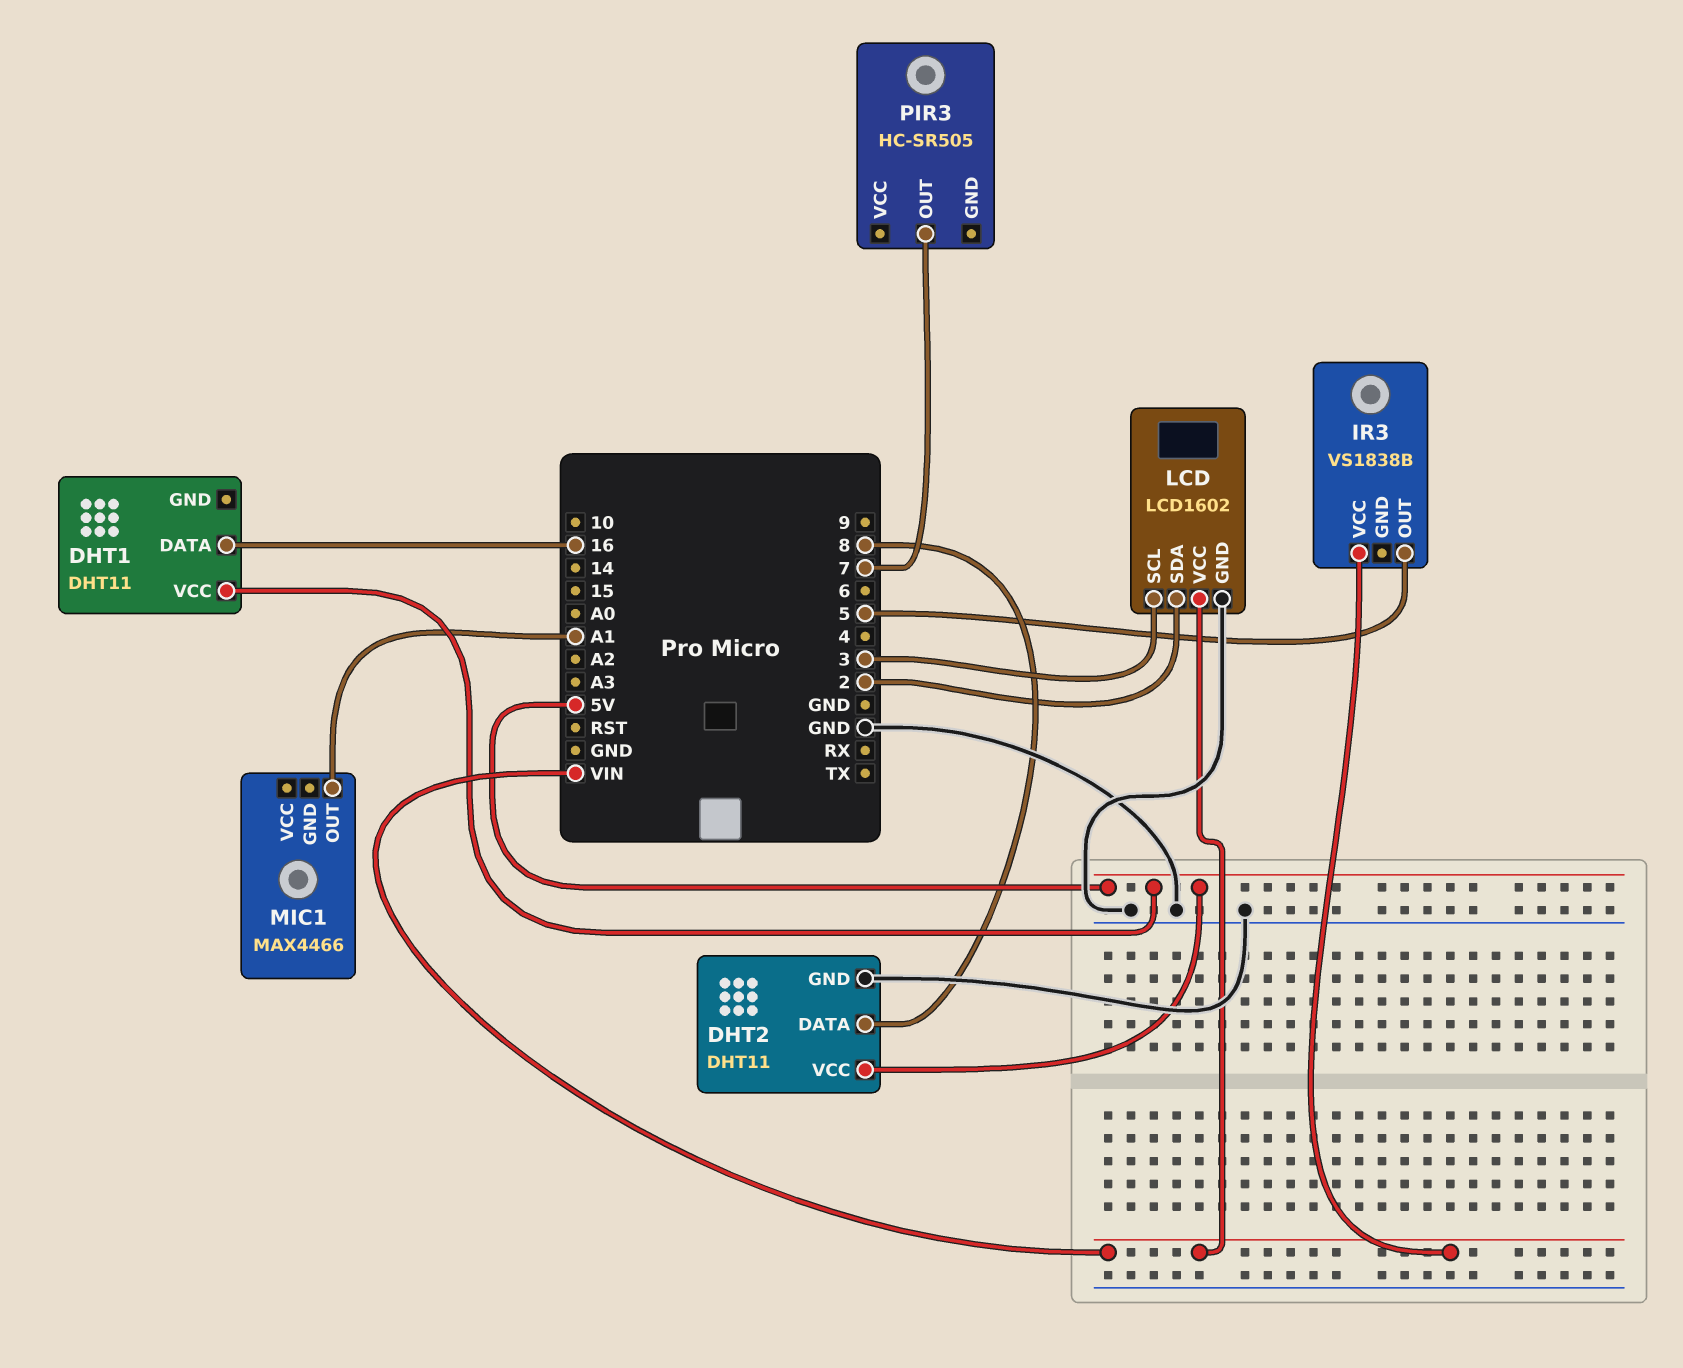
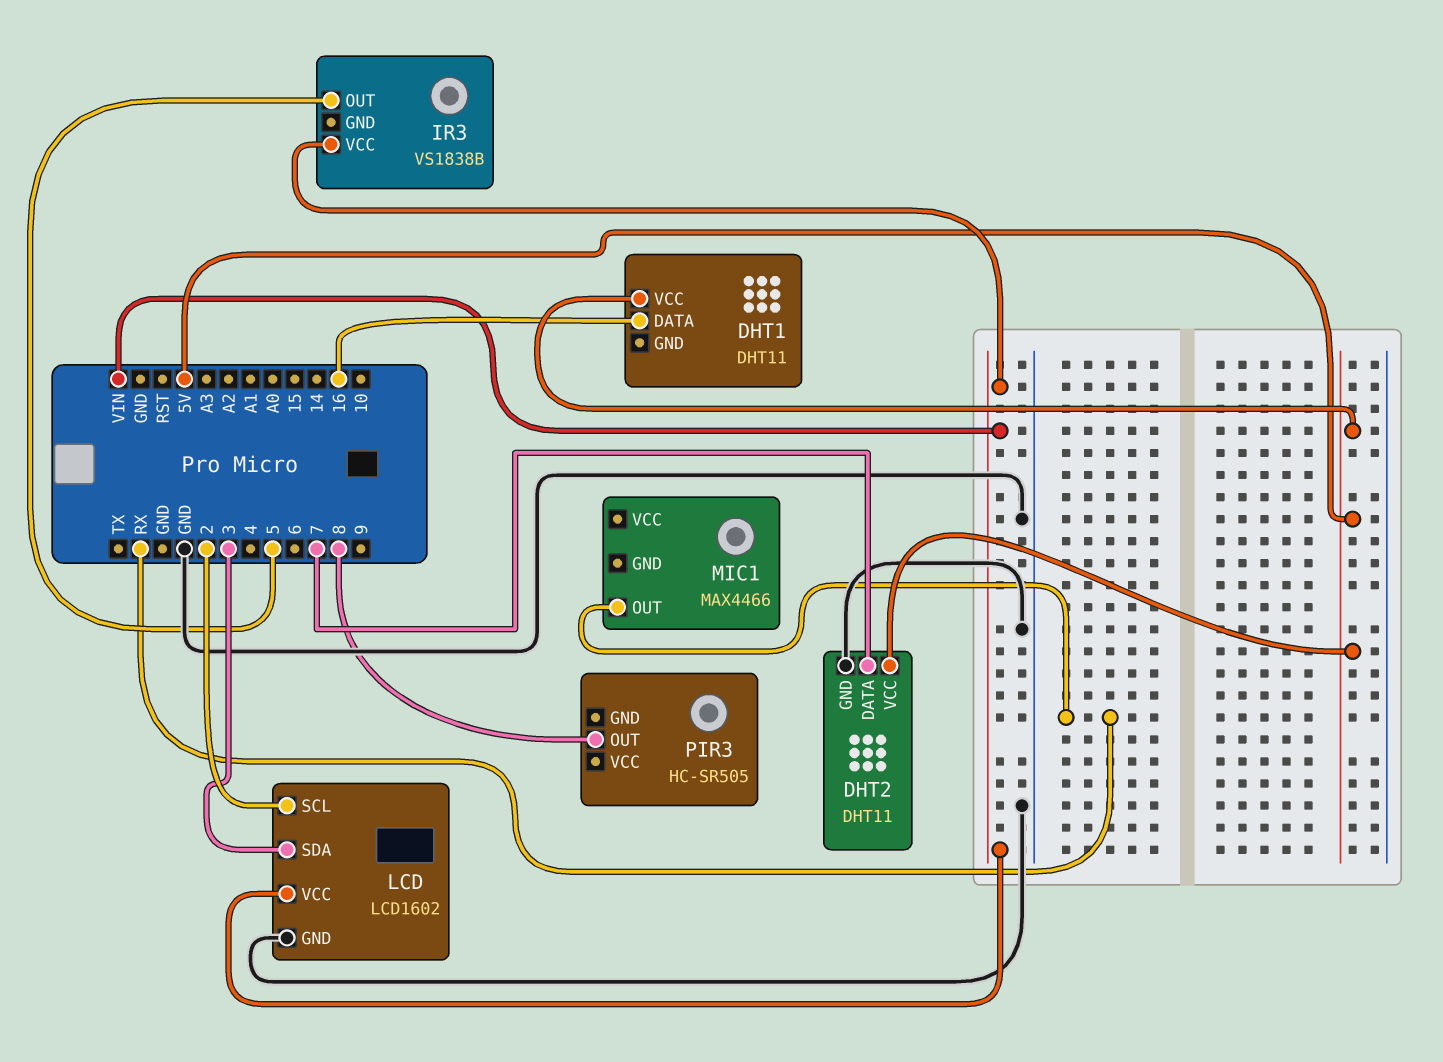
DHT2 pin DATA: 8 -> 7
LCD pin SCL: 3 -> 2
LCD pin SDA: 2 -> 3
MIC1 pin OUT: A1 -> RX
PIR3 pin OUT: 7 -> 8

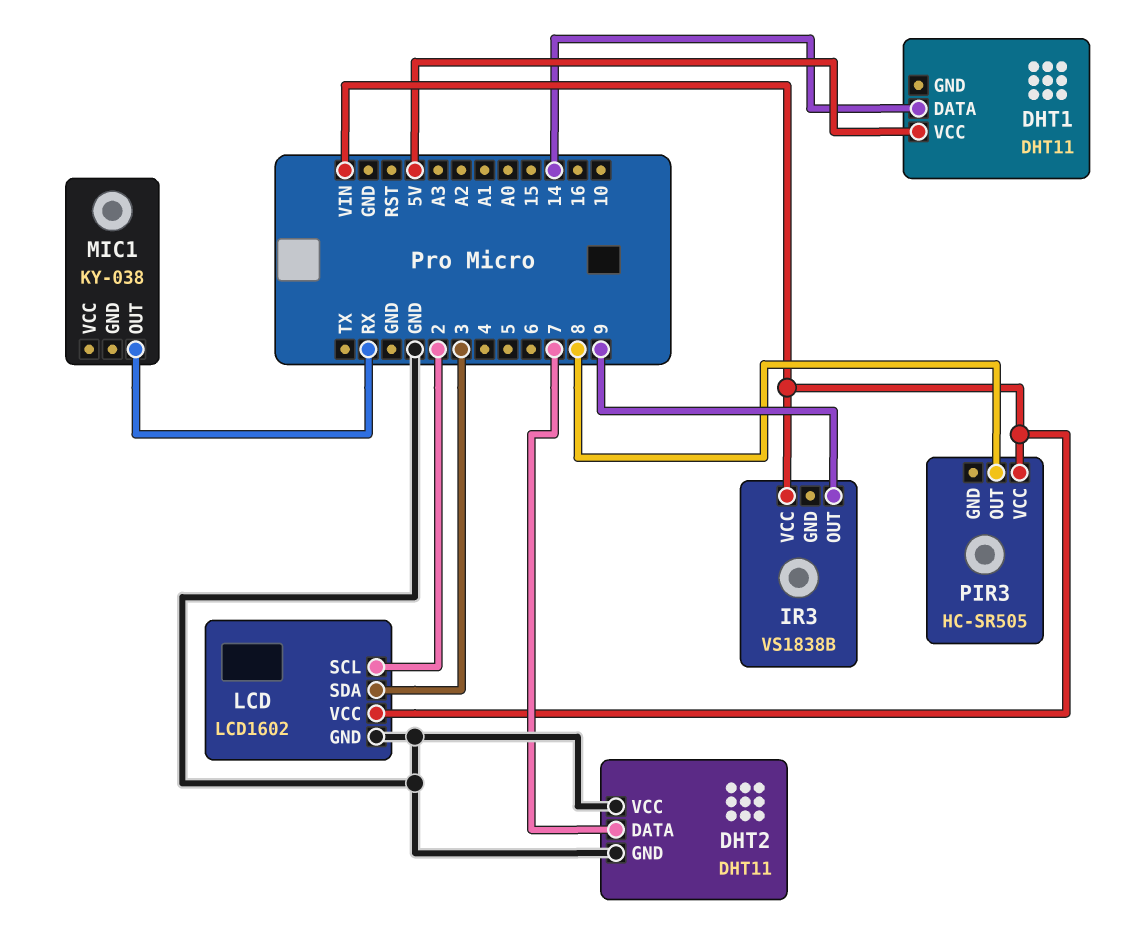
DHT1 pin DATA: 16 -> 14
DHT2 pin VCC: 5V -> GND
IR3 pin OUT: 5 -> 9
MIC1: MAX4466 -> KY-038
PIR3 pin VCC: none -> VIN

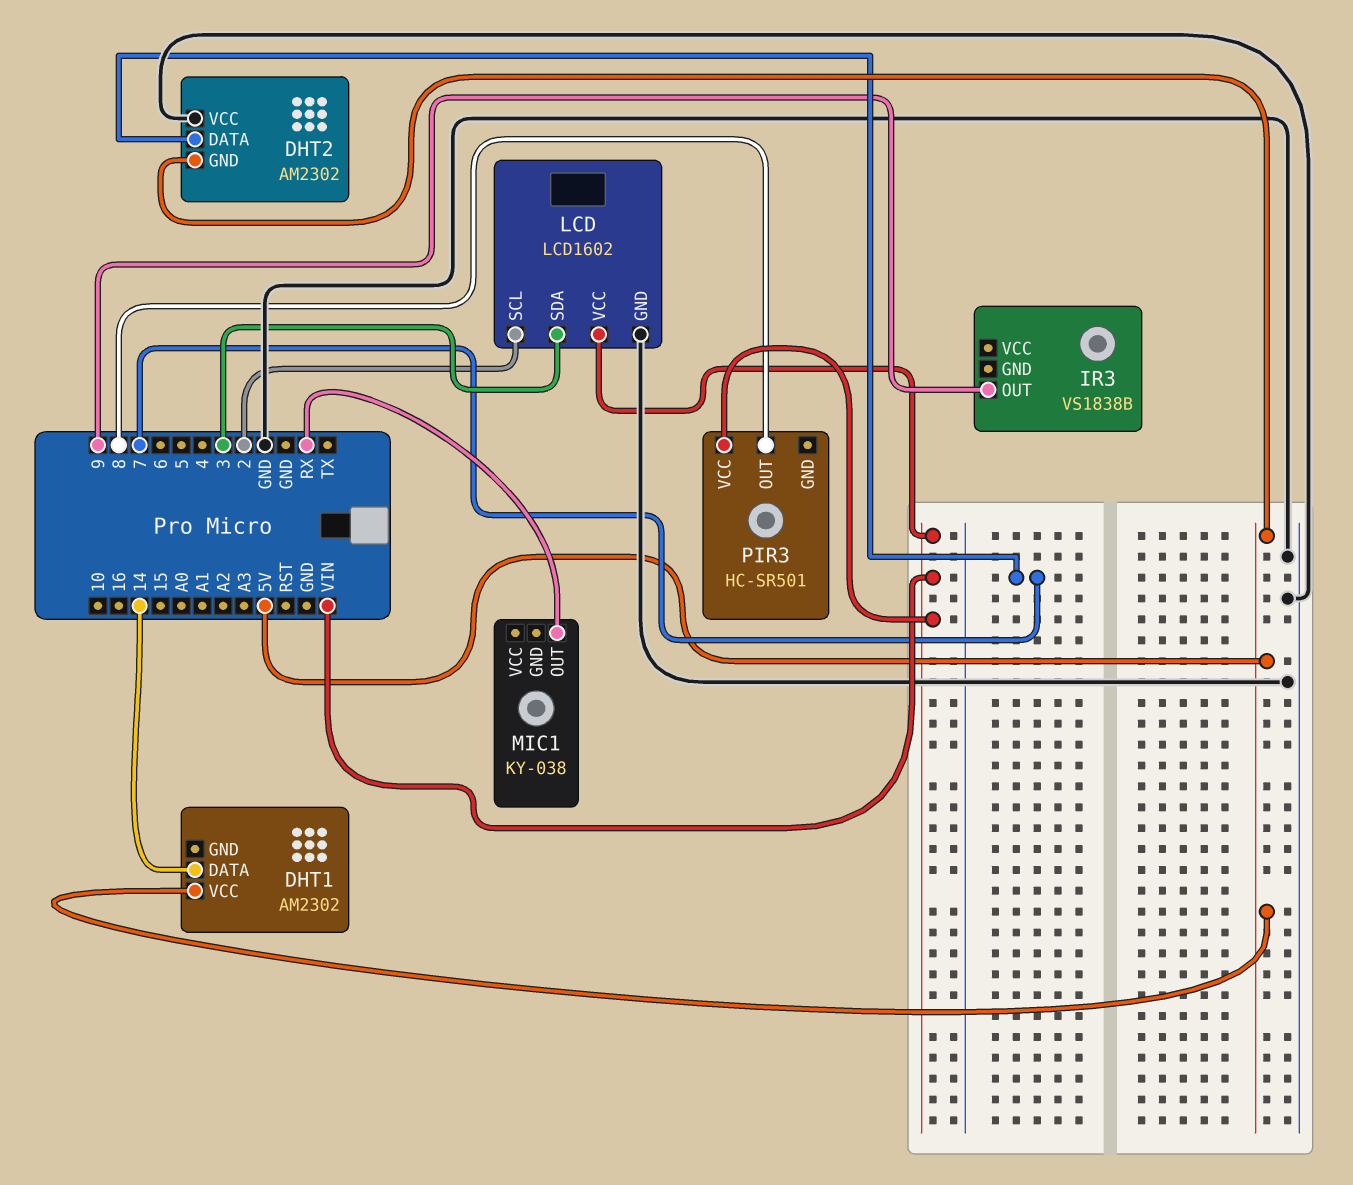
DHT1: DHT11 -> AM2302
DHT2: DHT11 -> AM2302
DHT2 pin GND: GND -> 5V
IR3 pin VCC: VIN -> none
PIR3: HC-SR505 -> HC-SR501

